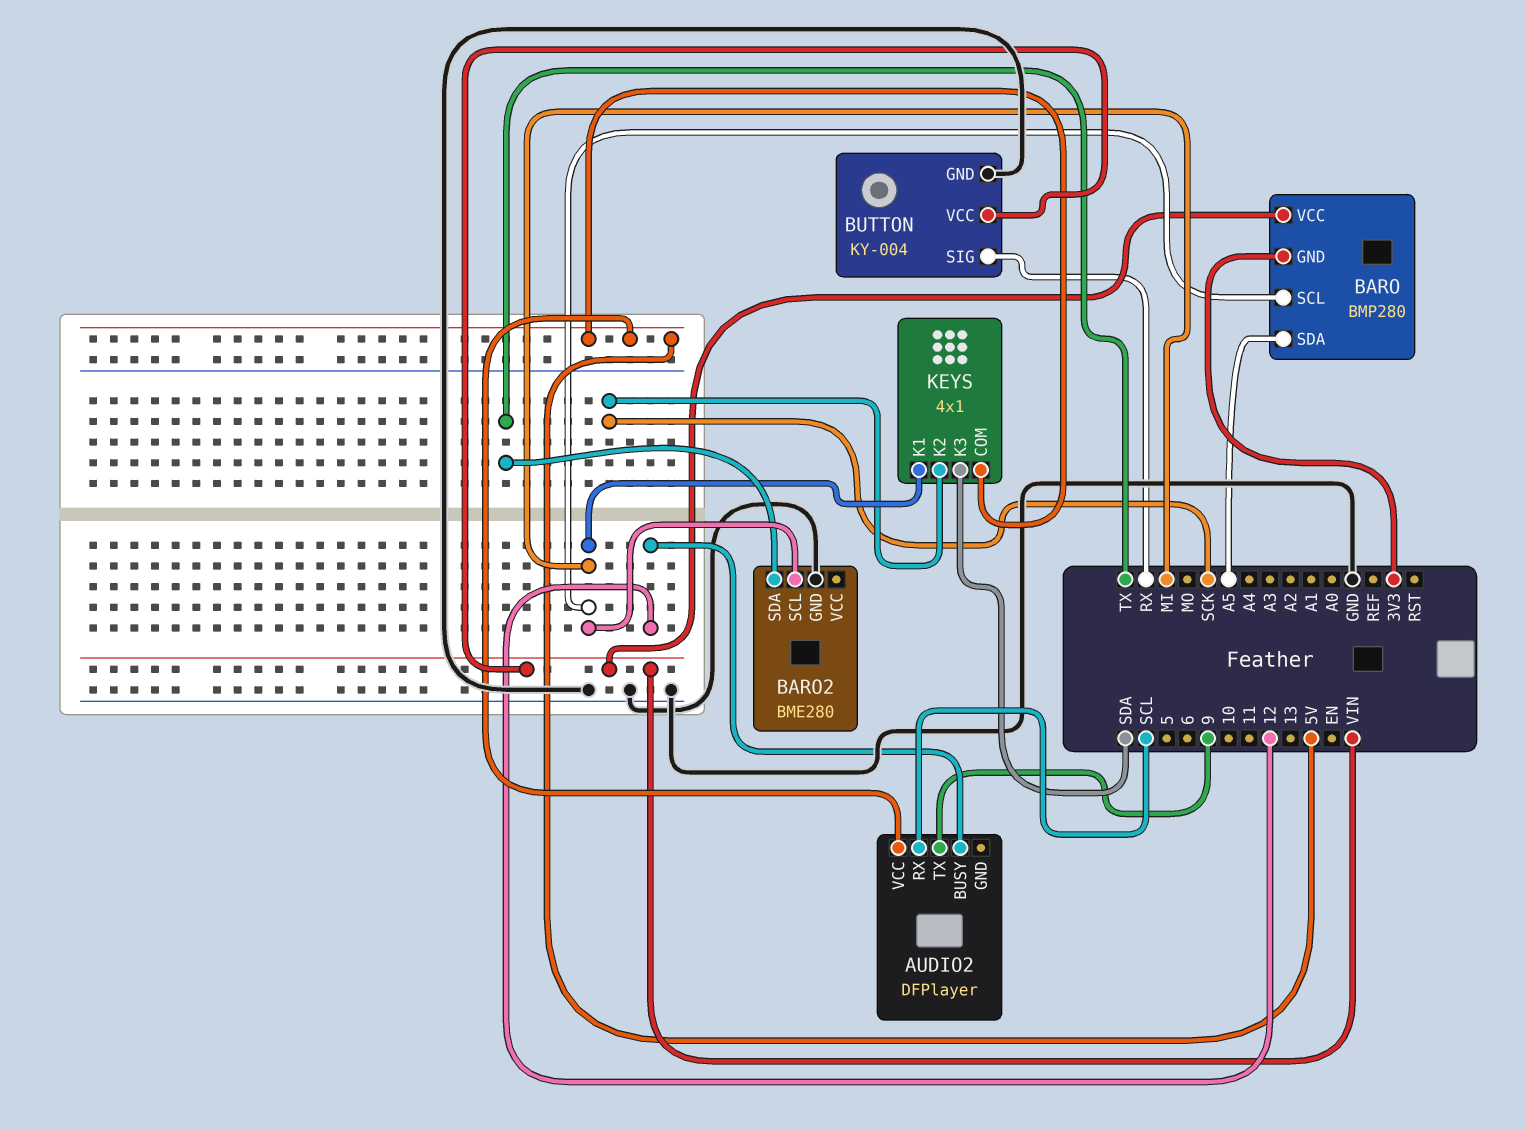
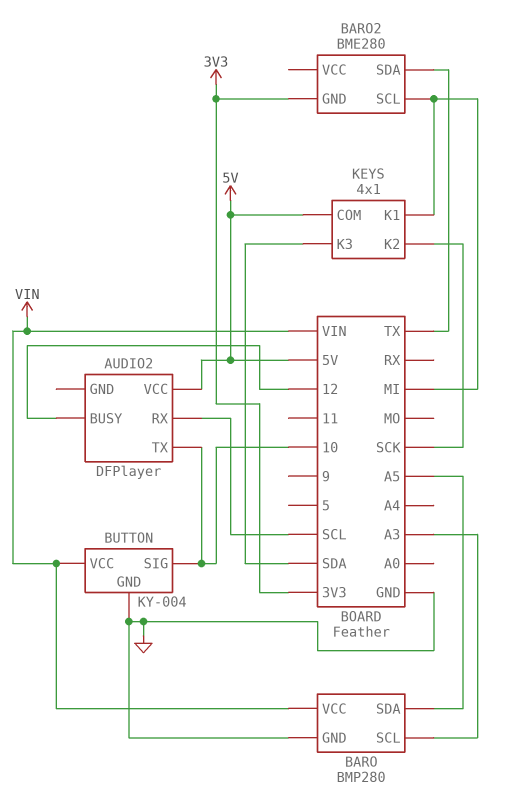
AUDIO2 pin TX: 9 -> 10
BARO pin GND: 3V3 -> GND
BARO pin SCL: MI -> A3
BARO2 pin GND: GND -> 3V3
BUTTON pin SIG: RX -> 10

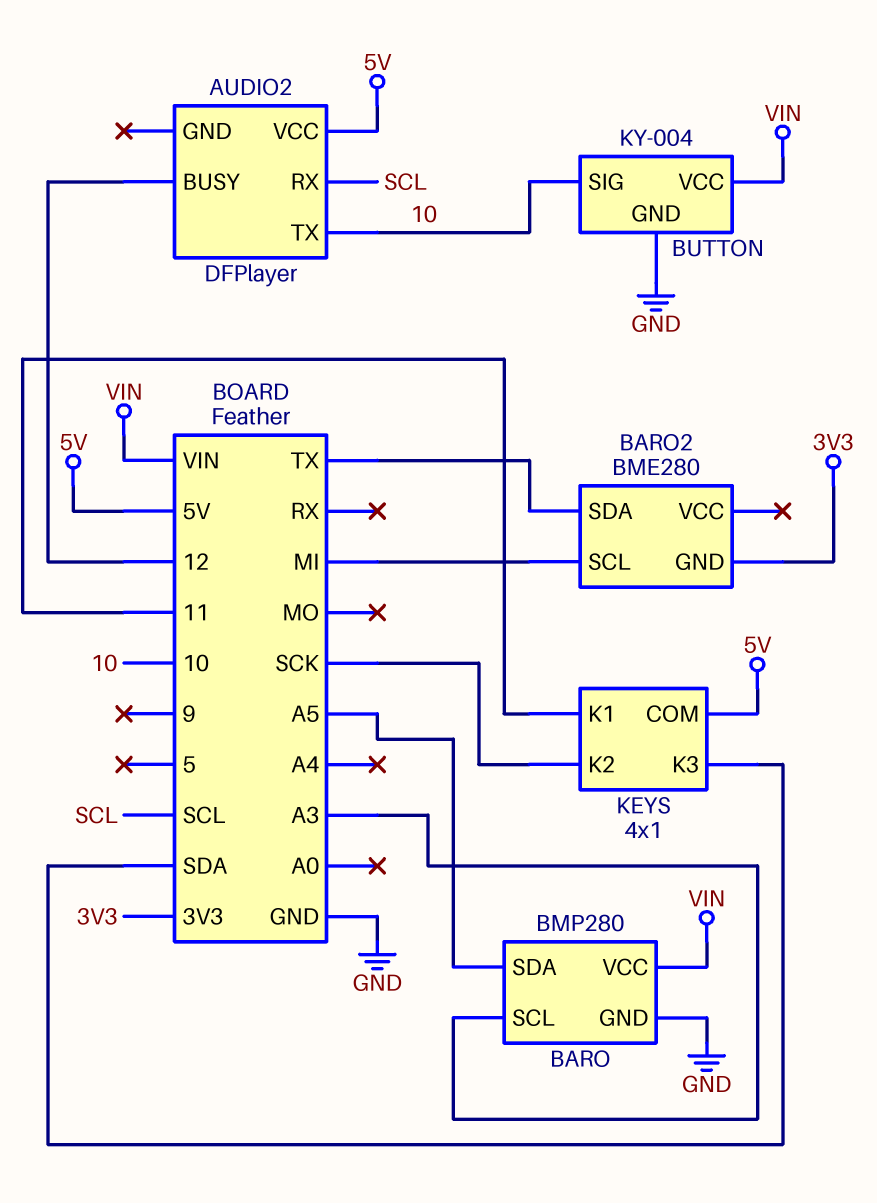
KEYS pin K1: MI -> 11

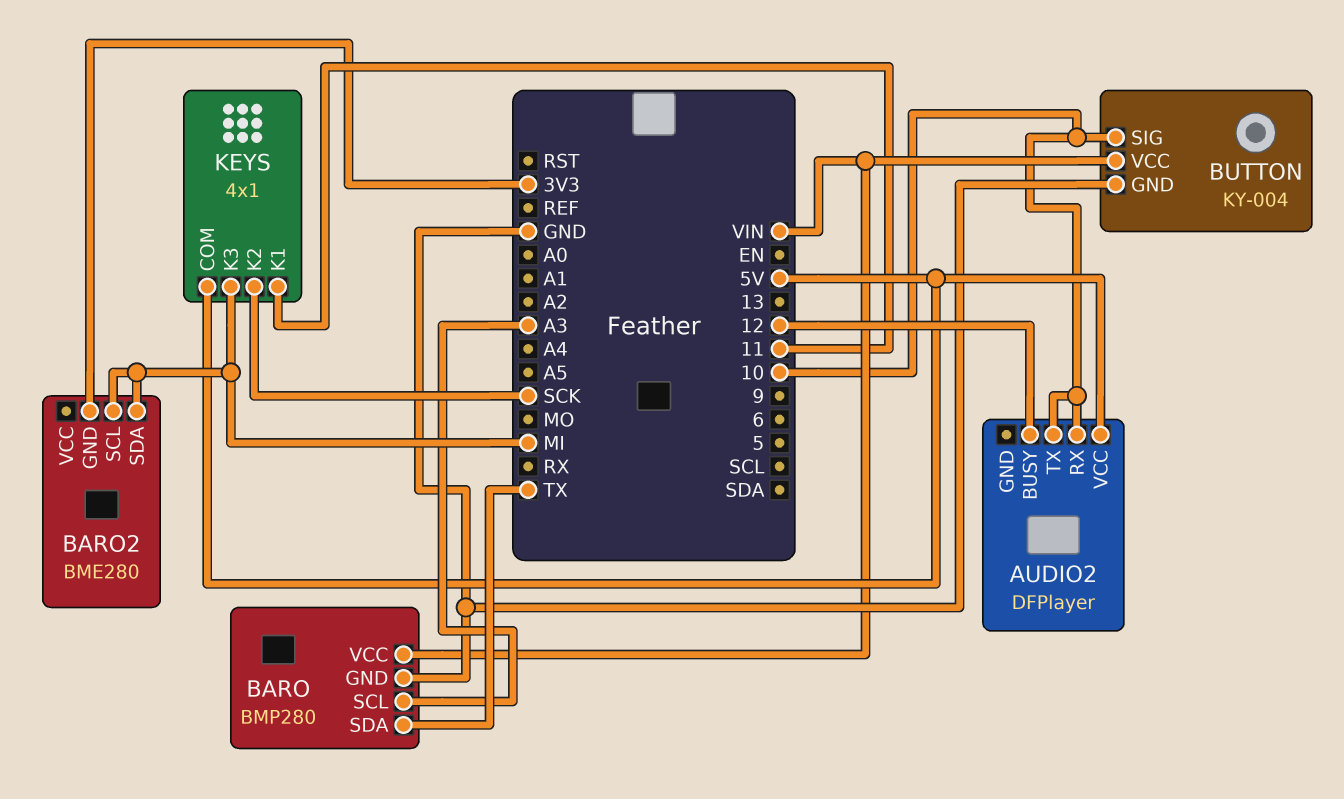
AUDIO2 pin RX: SCL -> 10
BARO pin SDA: A5 -> TX
BARO2 pin SDA: TX -> MI
KEYS pin K3: SDA -> MI

